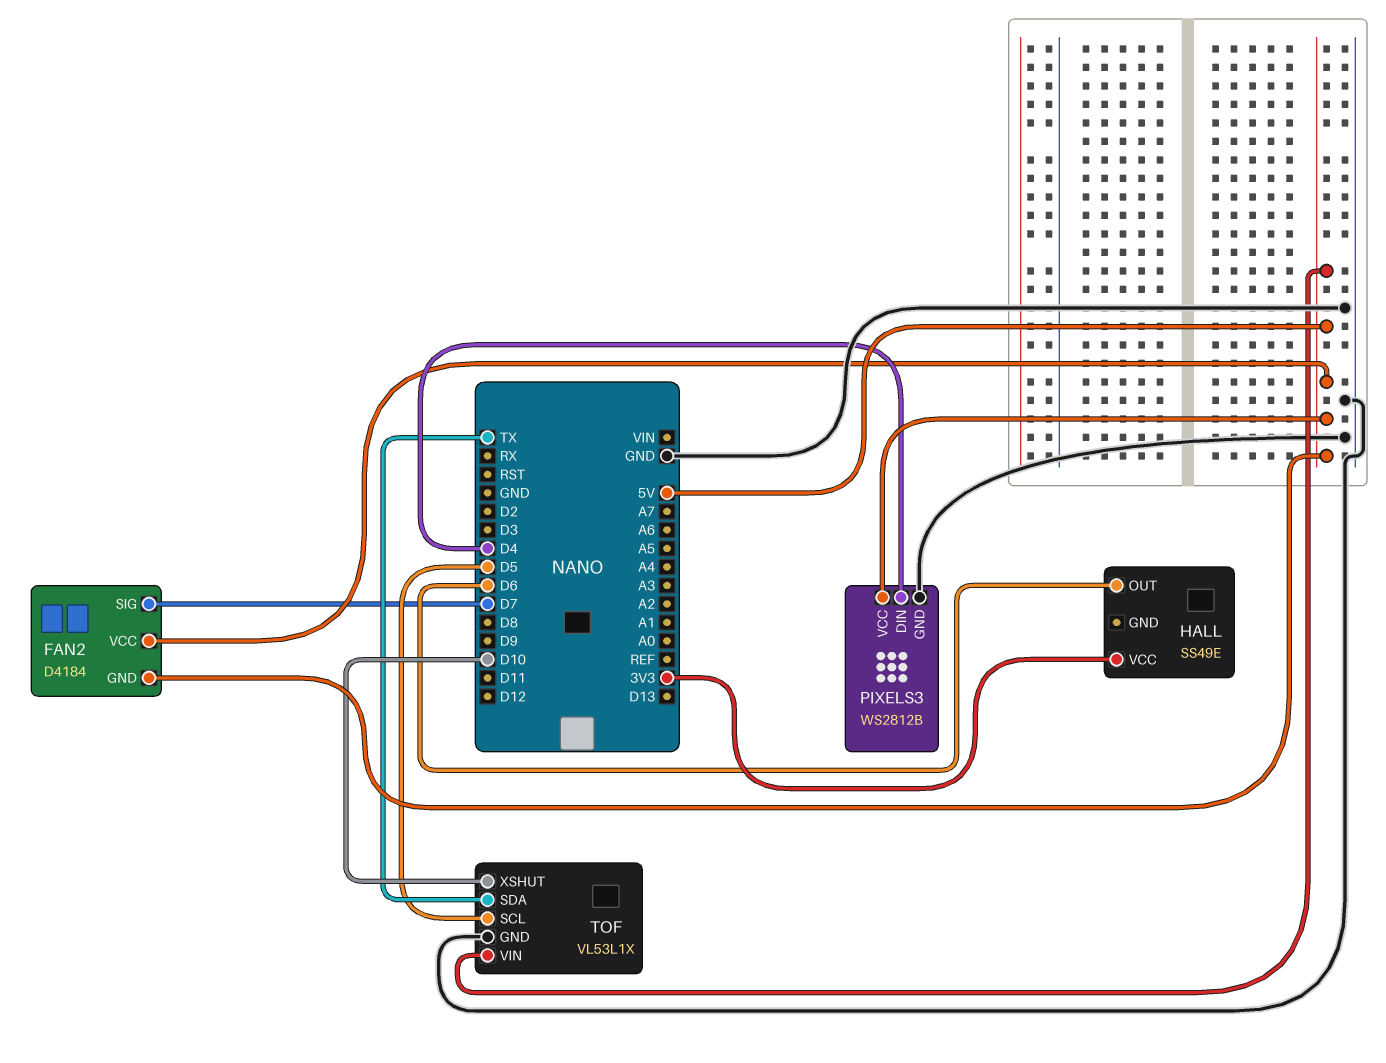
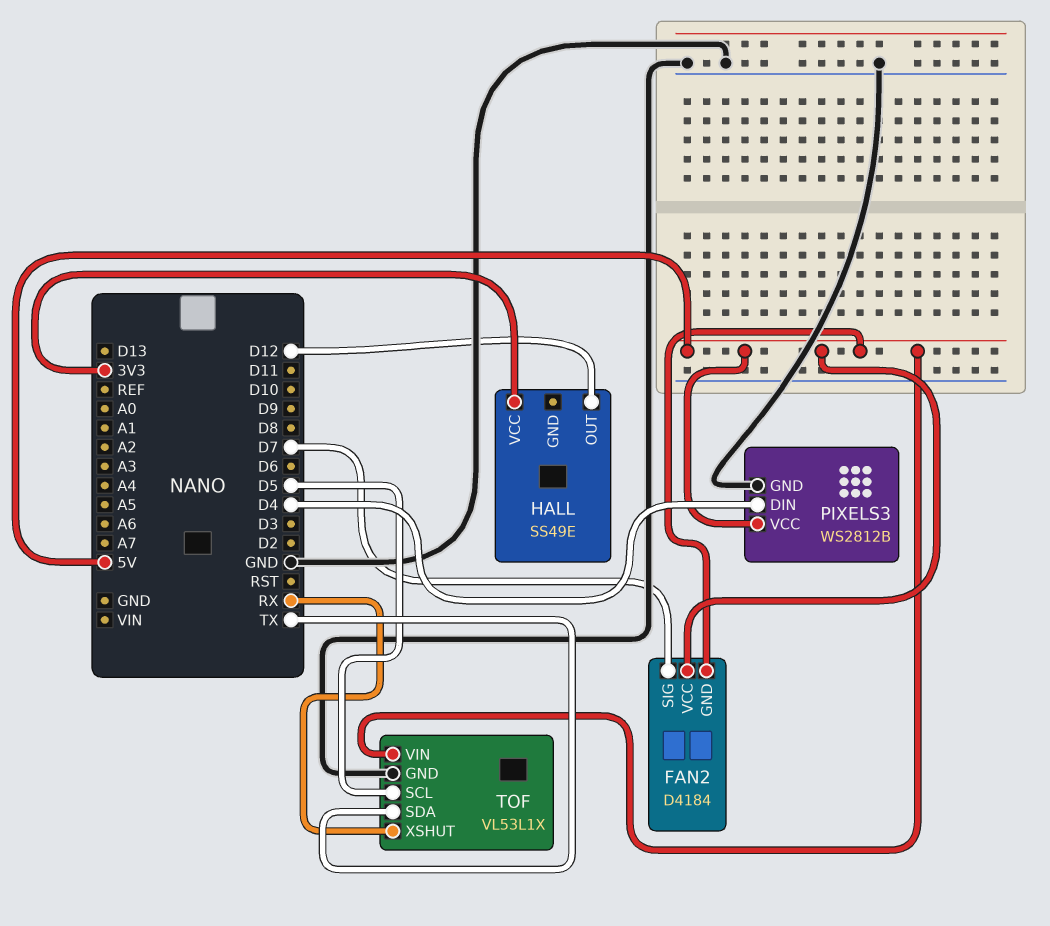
HALL pin OUT: D6 -> D12
TOF pin XSHUT: D10 -> RX

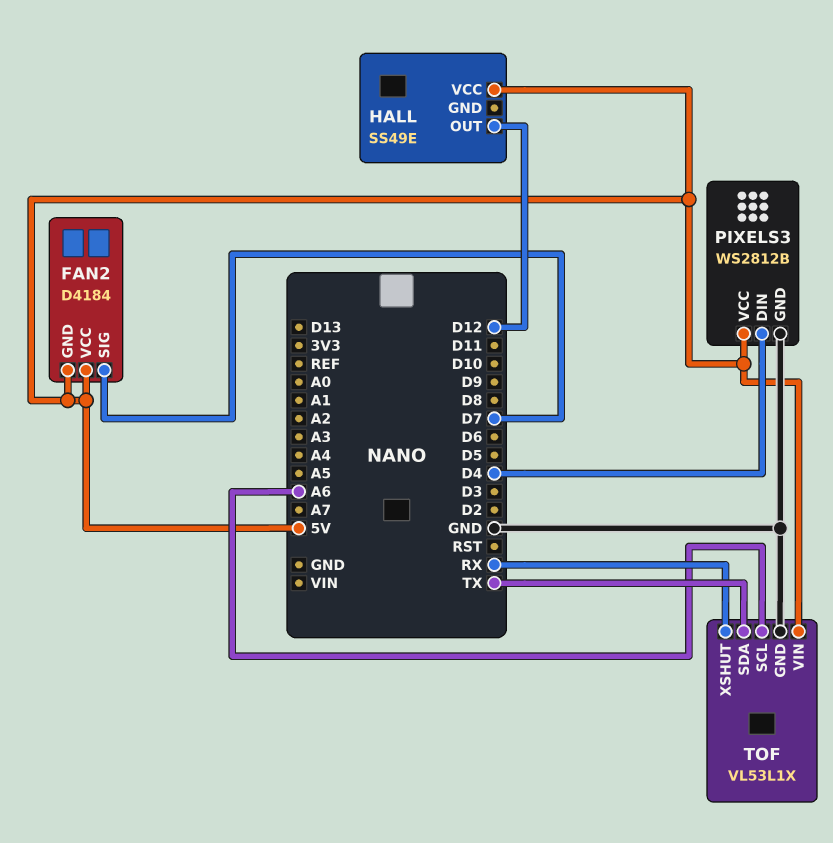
HALL pin VCC: 3V3 -> 5V
TOF pin SCL: D5 -> A6

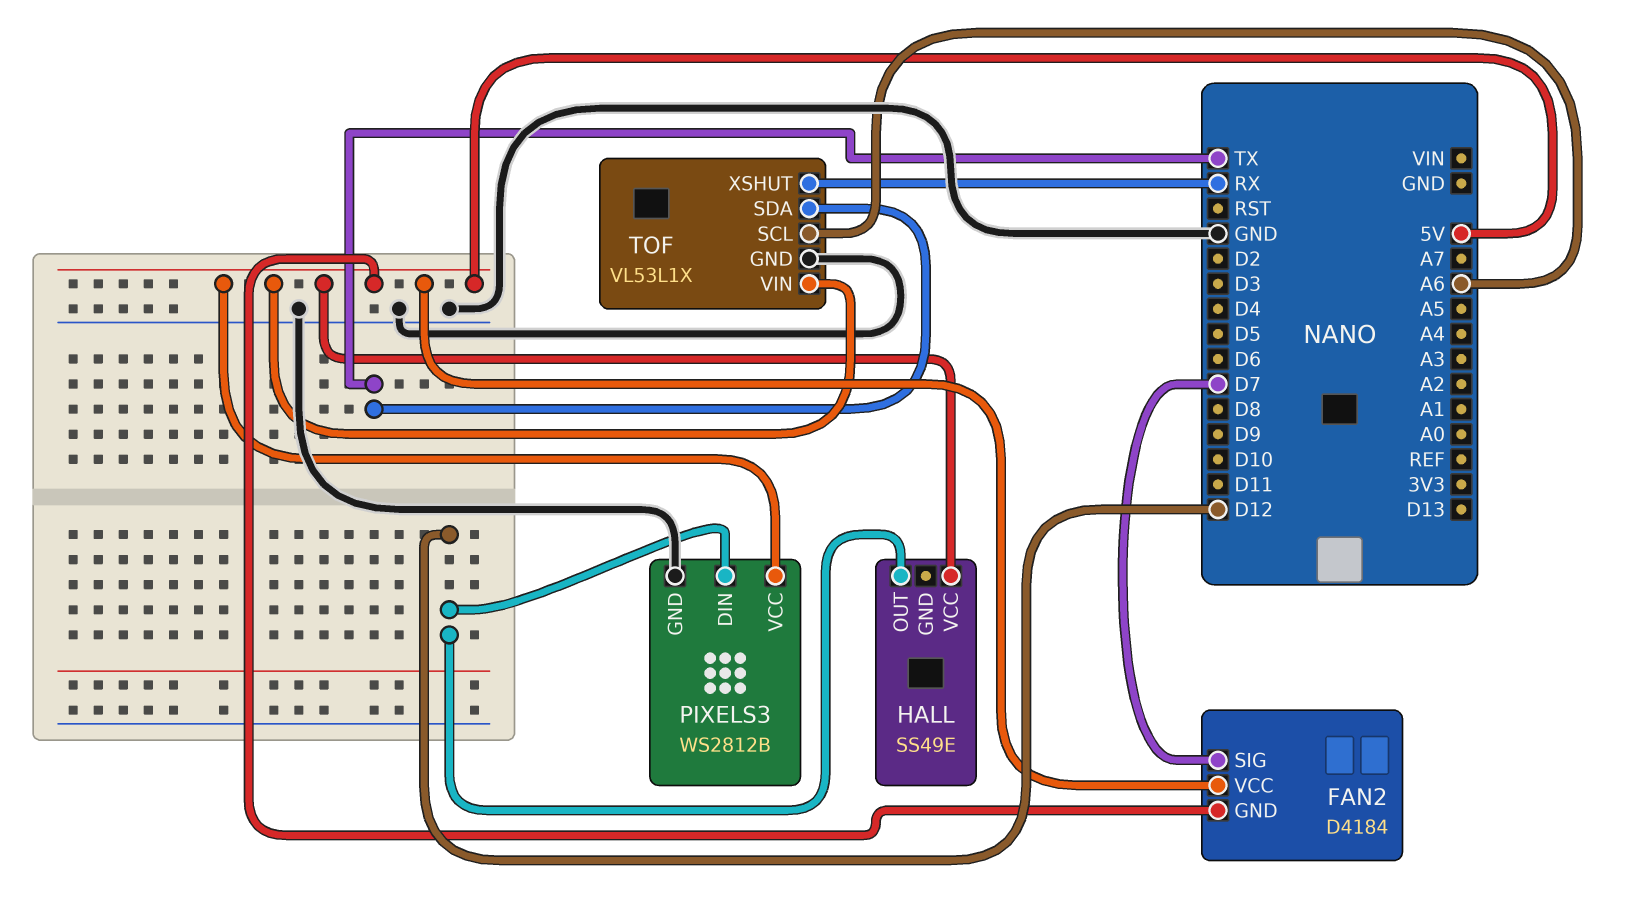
PIXELS3 pin DIN: D4 -> D12

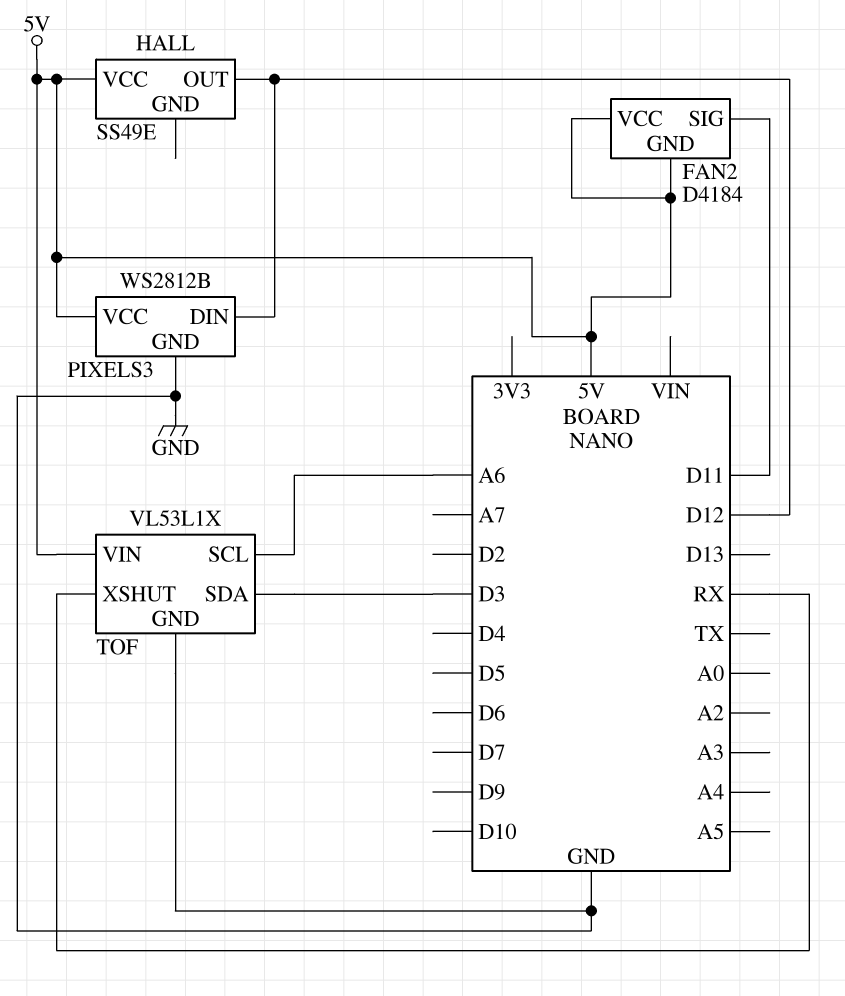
FAN2 pin SIG: D7 -> D11
TOF pin SDA: TX -> D3

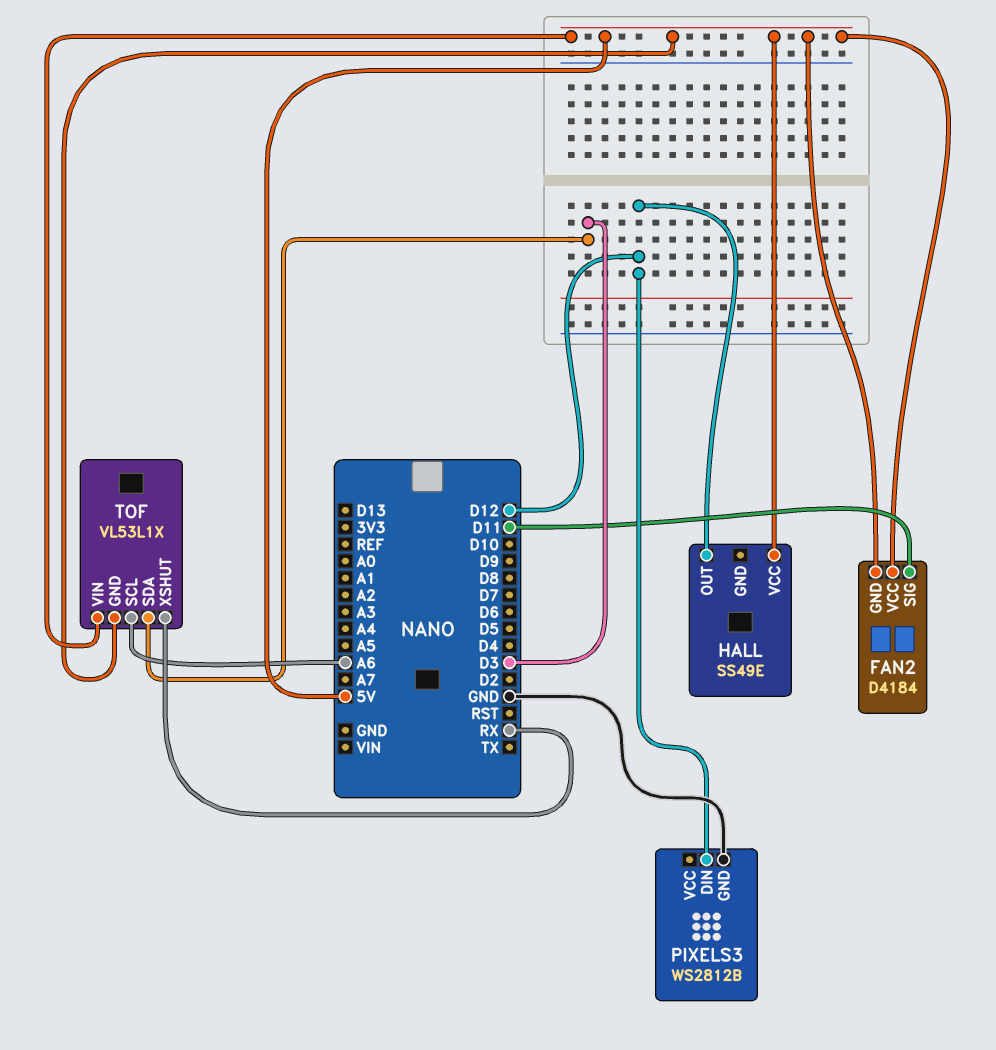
PIXELS3 pin VCC: 5V -> none
TOF pin GND: GND -> 5V

